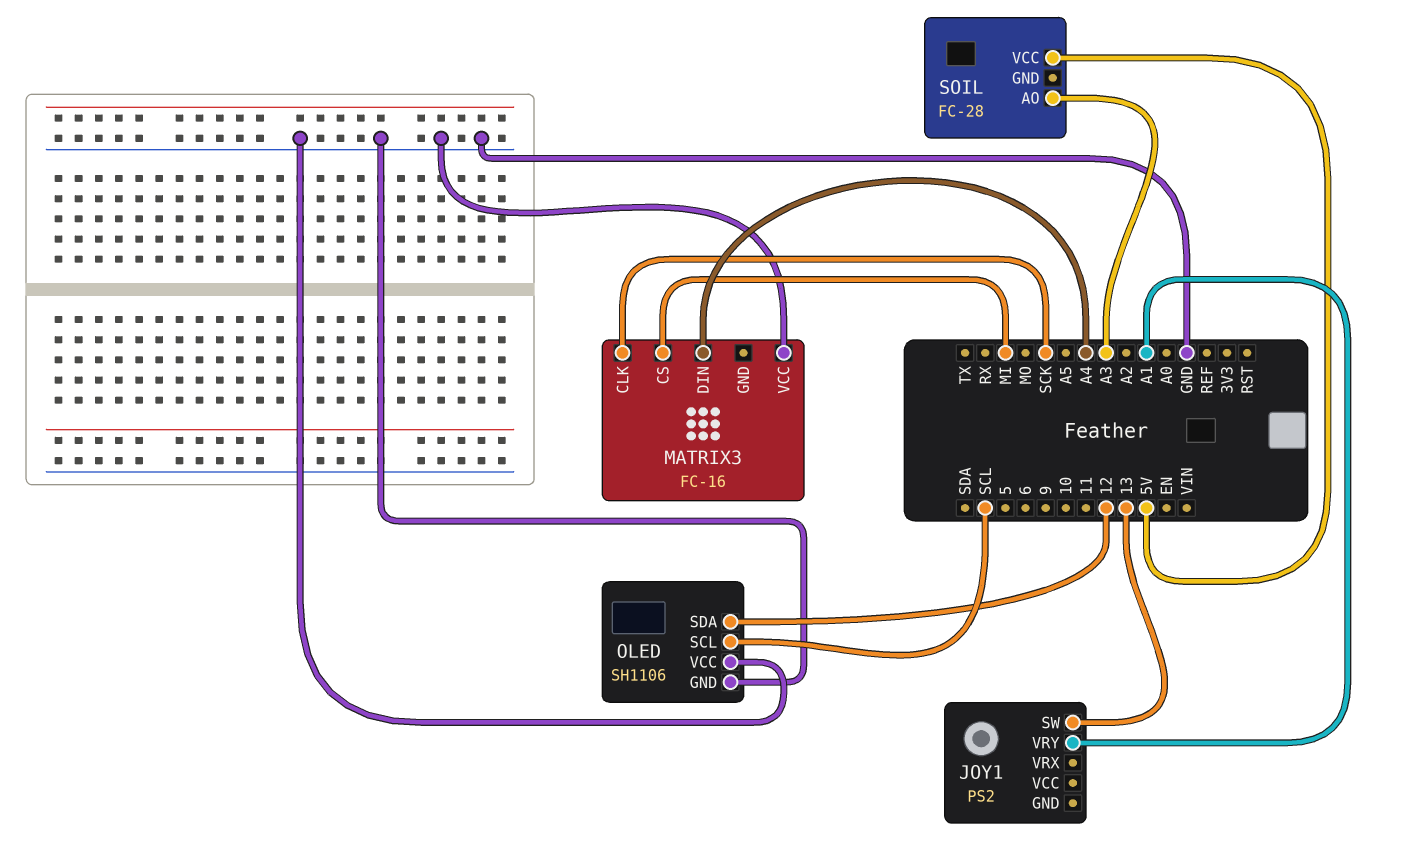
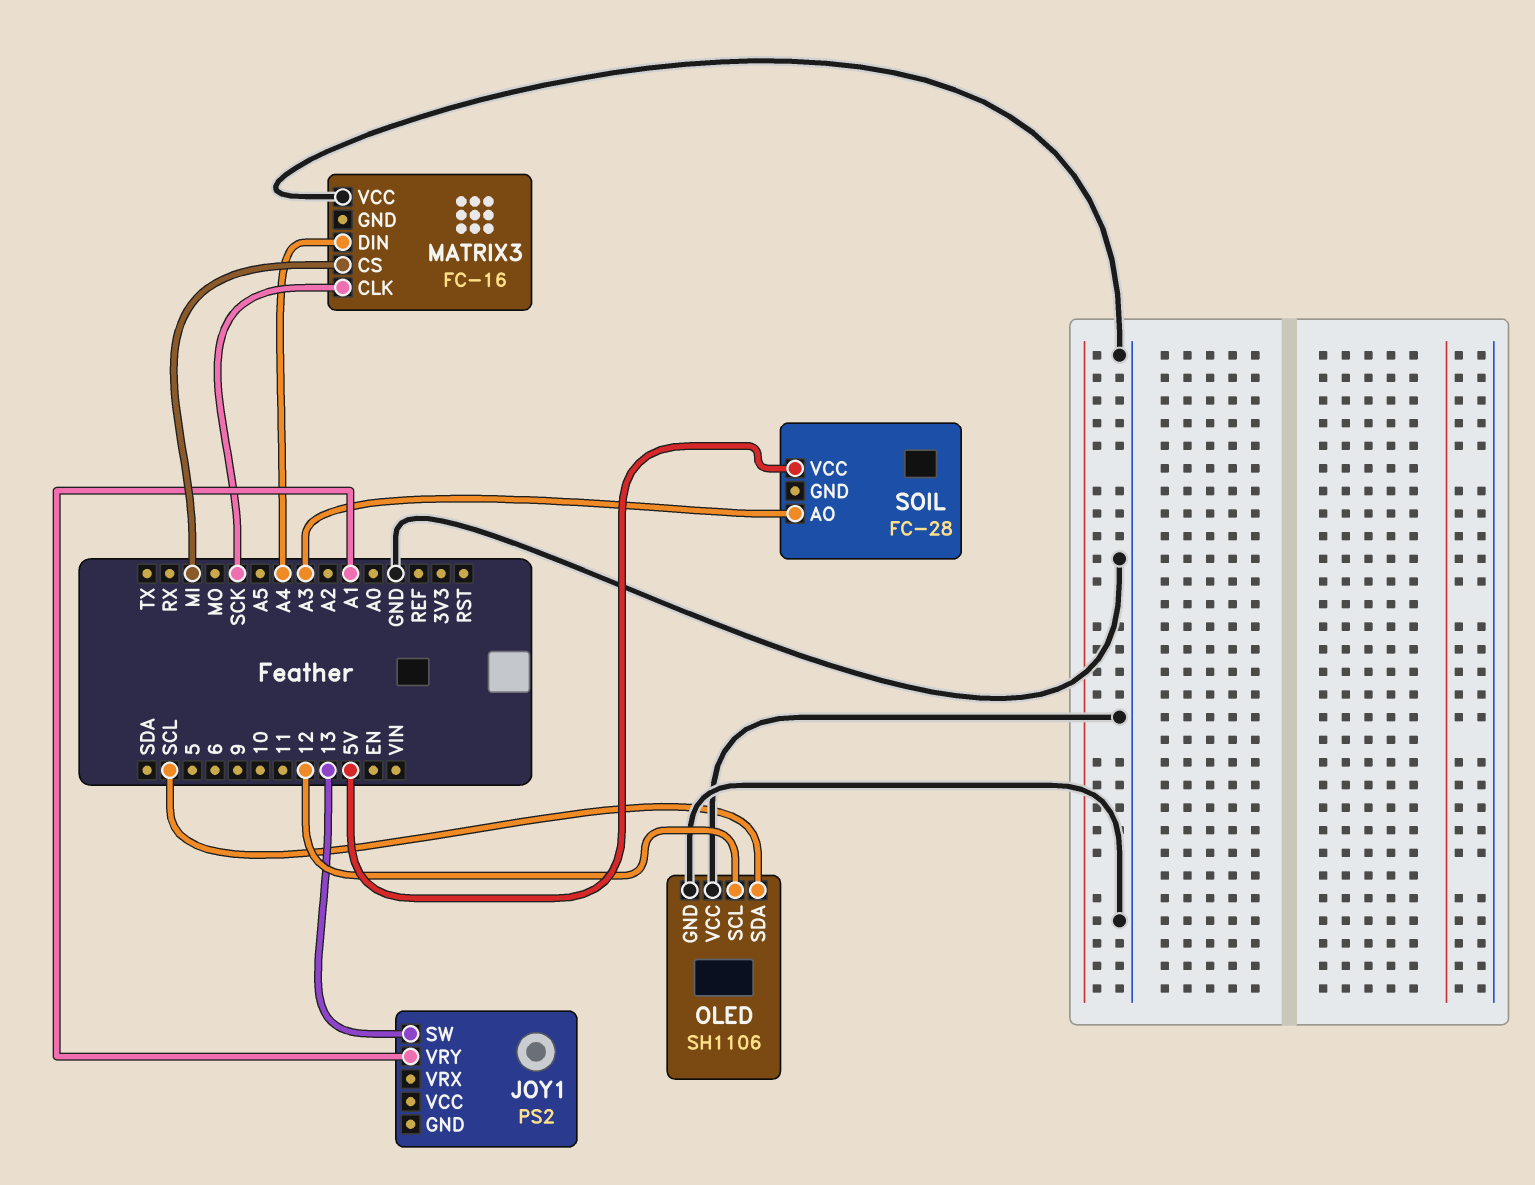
OLED pin SCL: SCL -> 12
OLED pin SDA: 12 -> SCL

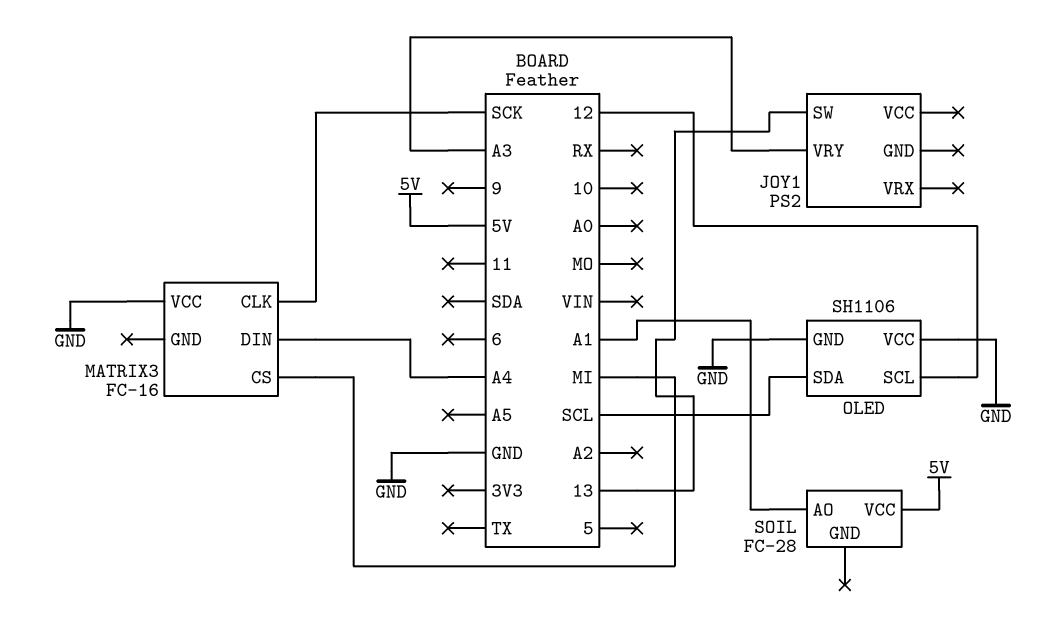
JOY1 pin VRY: A1 -> A3
SOIL pin AO: A3 -> A1

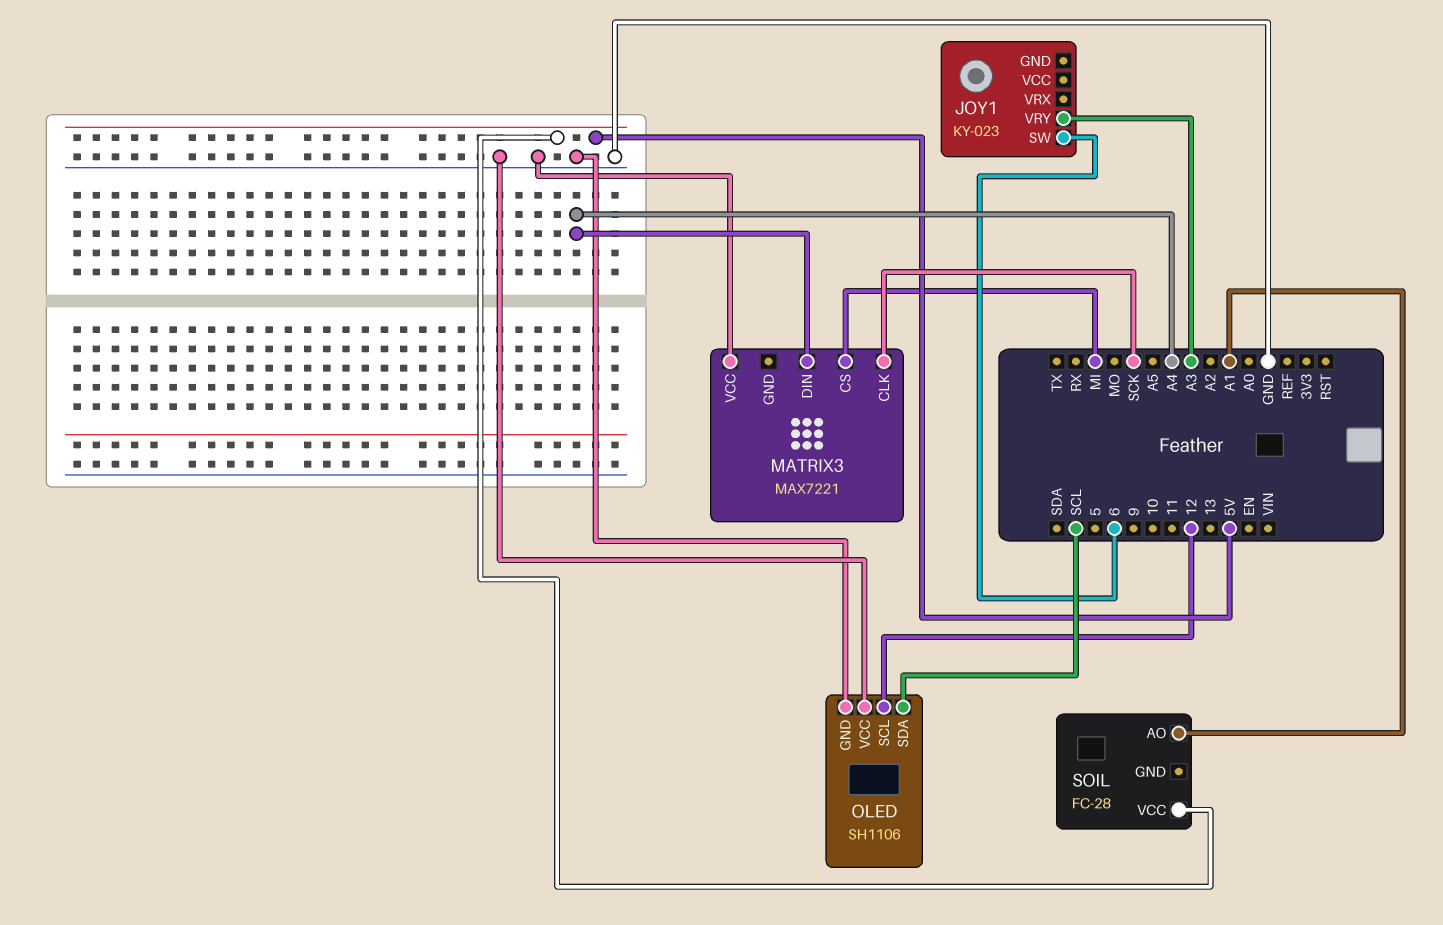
JOY1: PS2 -> KY-023
JOY1 pin SW: 13 -> 6
MATRIX3: FC-16 -> MAX7221

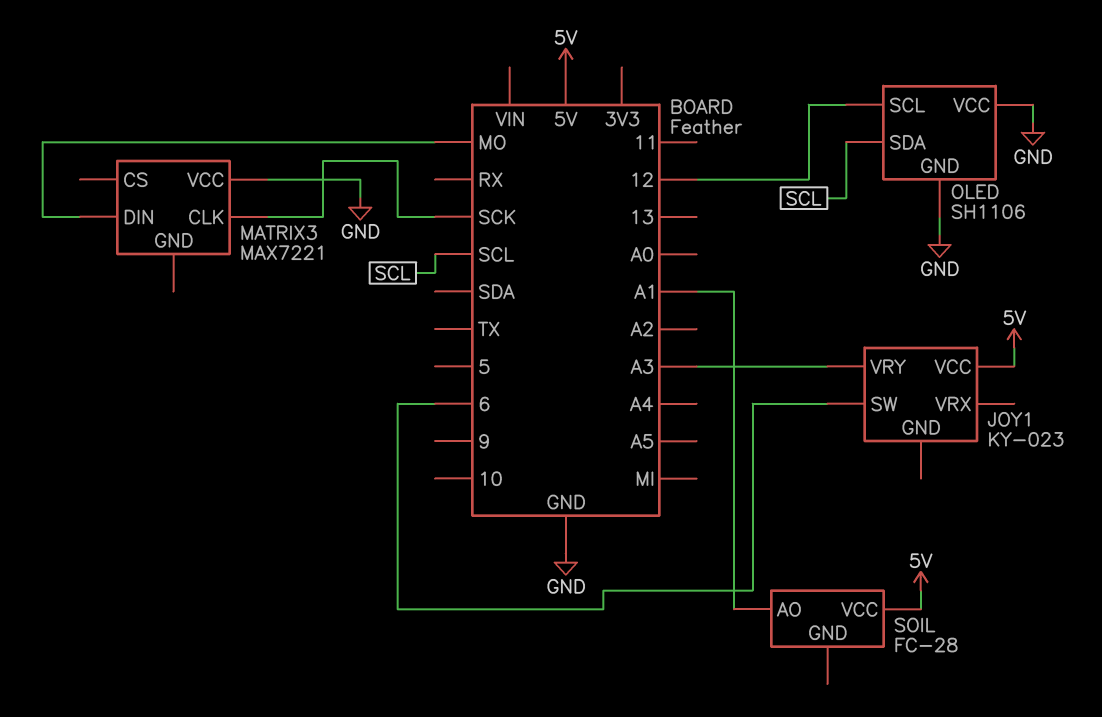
JOY1 pin VCC: none -> 5V
MATRIX3 pin CS: MI -> none
MATRIX3 pin DIN: A4 -> MO

